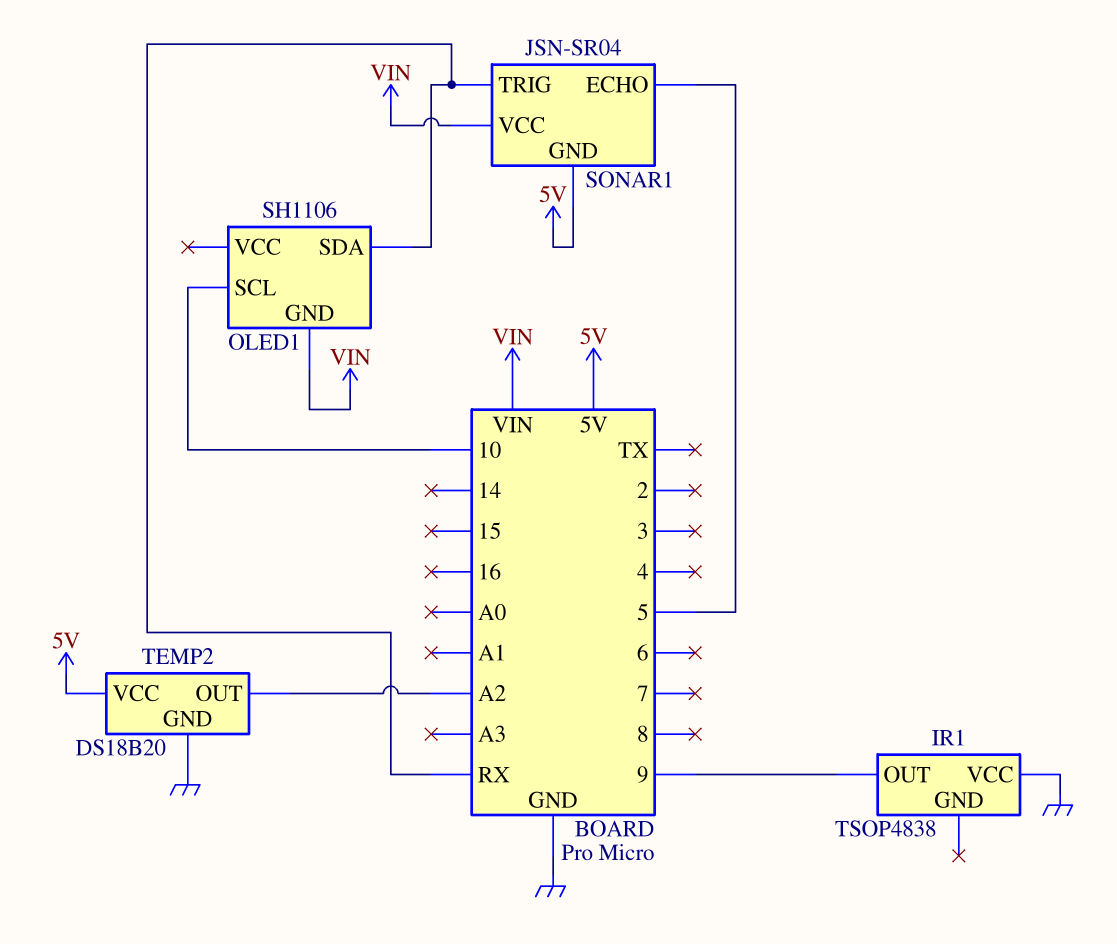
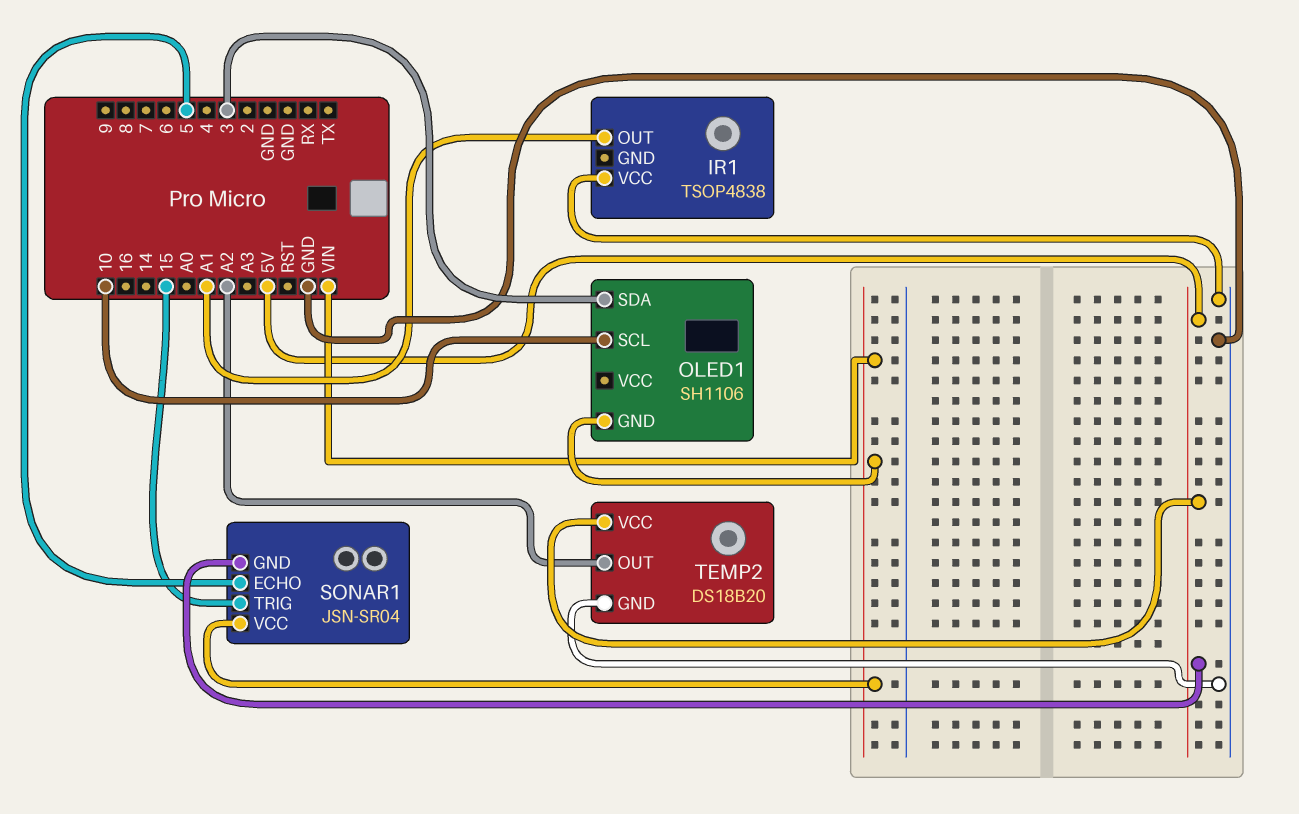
IR1 pin OUT: 9 -> A1
OLED1 pin SDA: RX -> 3
SONAR1 pin TRIG: RX -> 15

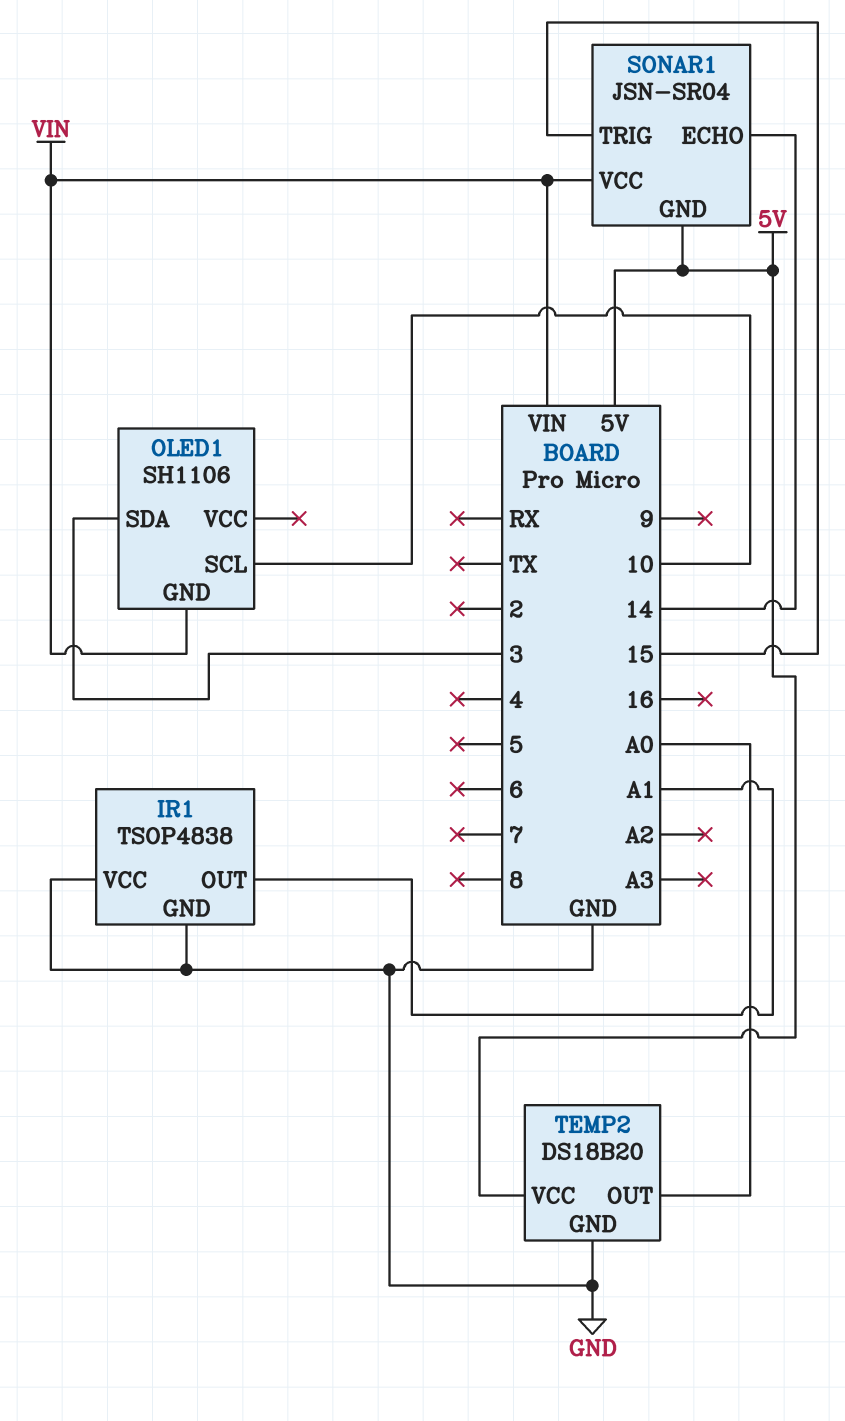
IR1 pin GND: none -> GND
SONAR1 pin ECHO: 5 -> 14
TEMP2 pin OUT: A2 -> A0

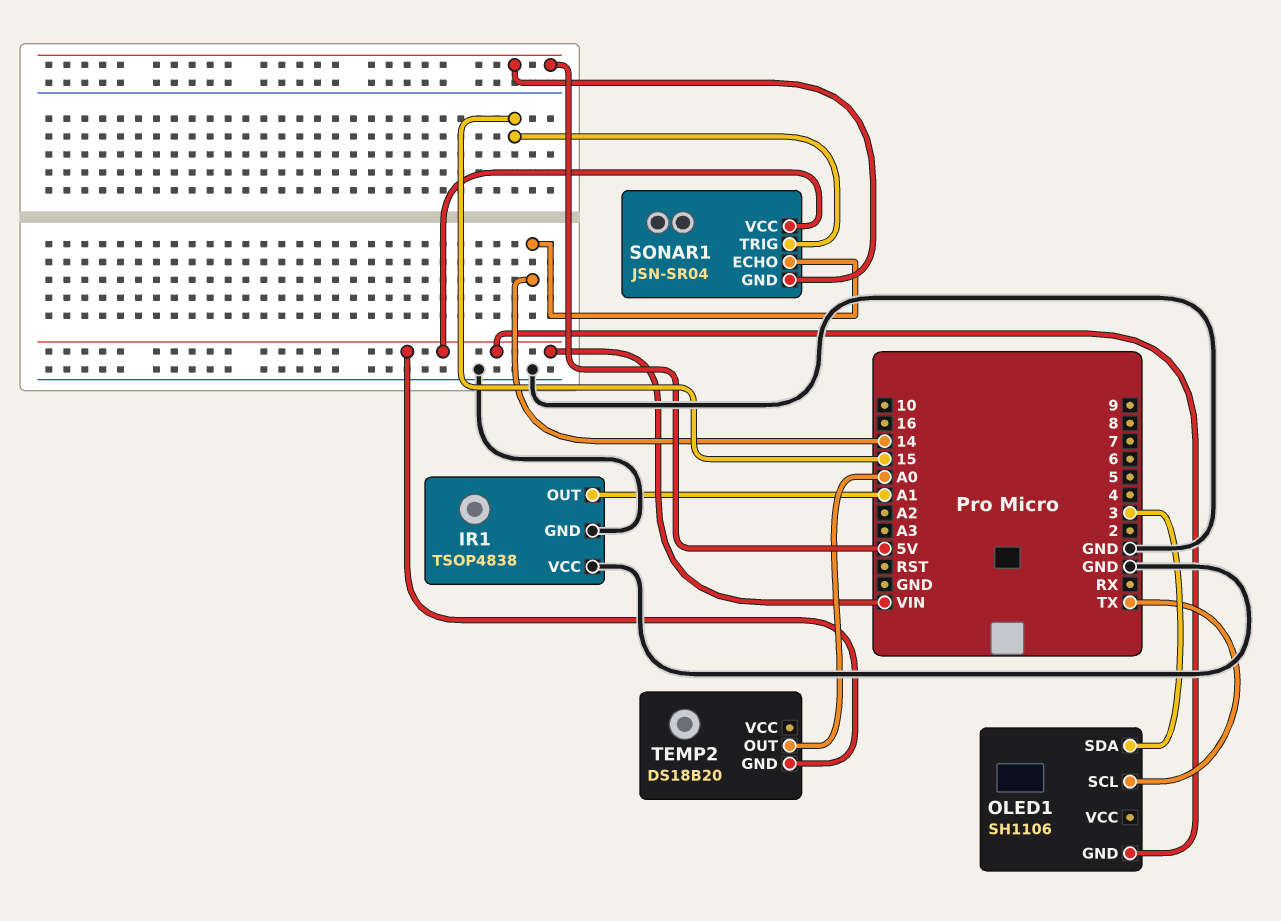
OLED1 pin SCL: 10 -> TX
TEMP2 pin GND: GND -> VIN
TEMP2 pin VCC: 5V -> none

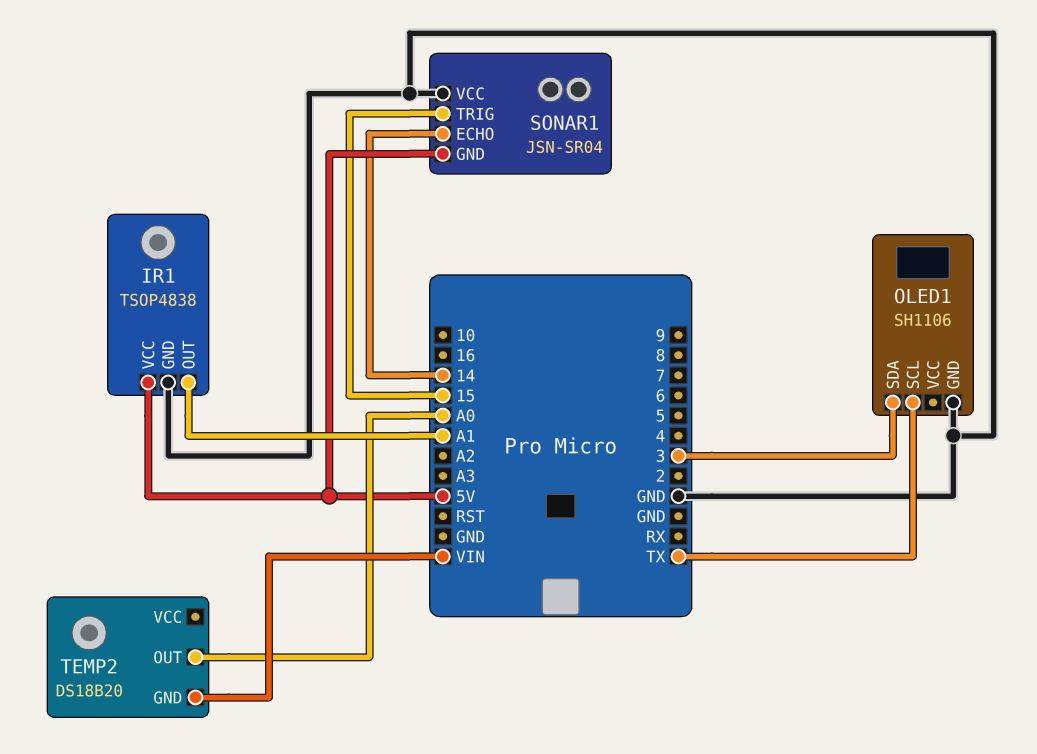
IR1 pin VCC: GND -> 5V
OLED1 pin GND: VIN -> GND
SONAR1 pin VCC: VIN -> GND

